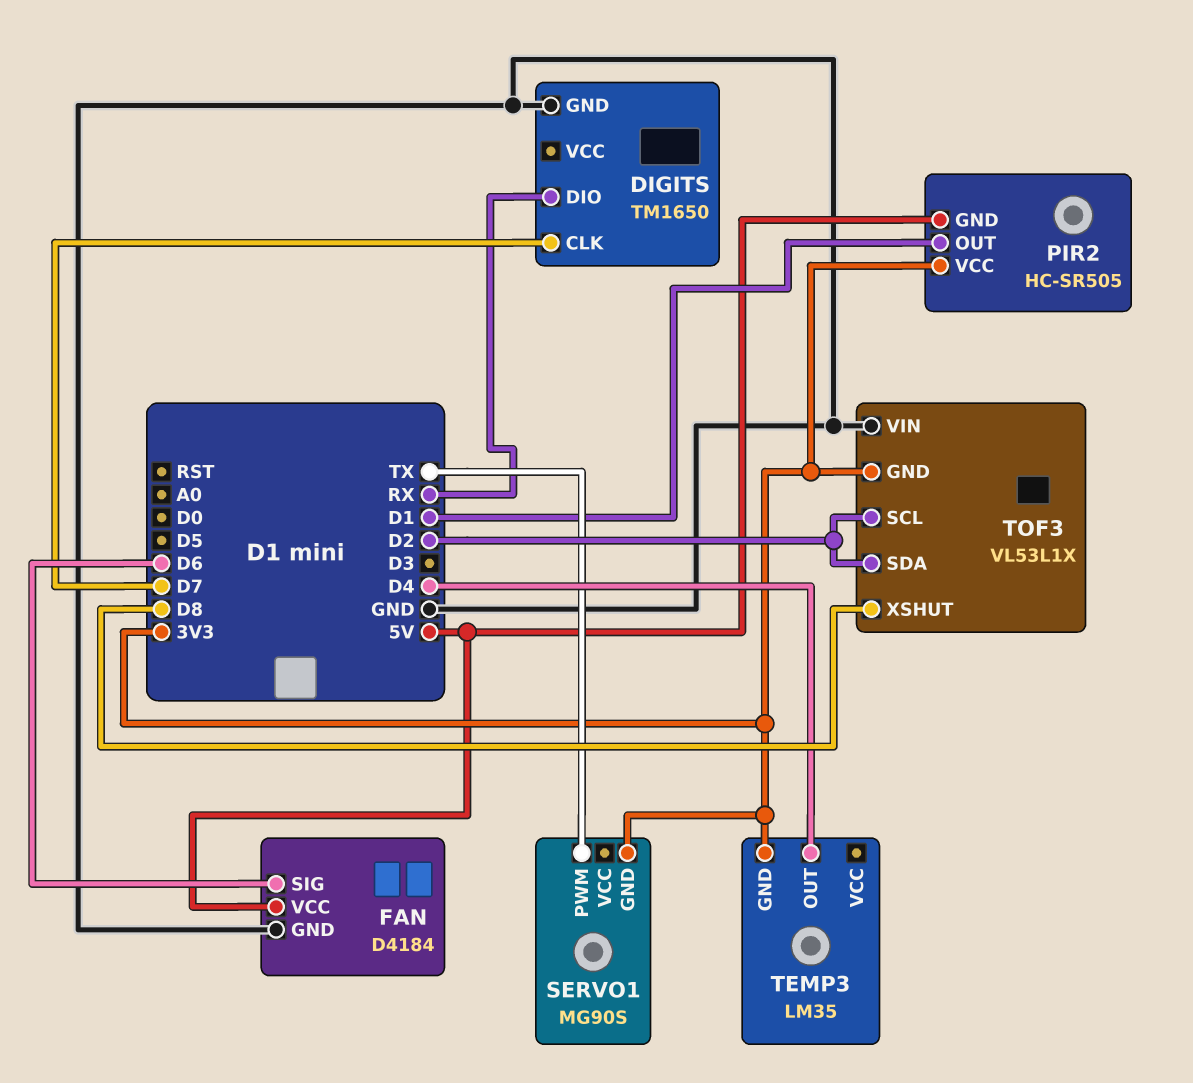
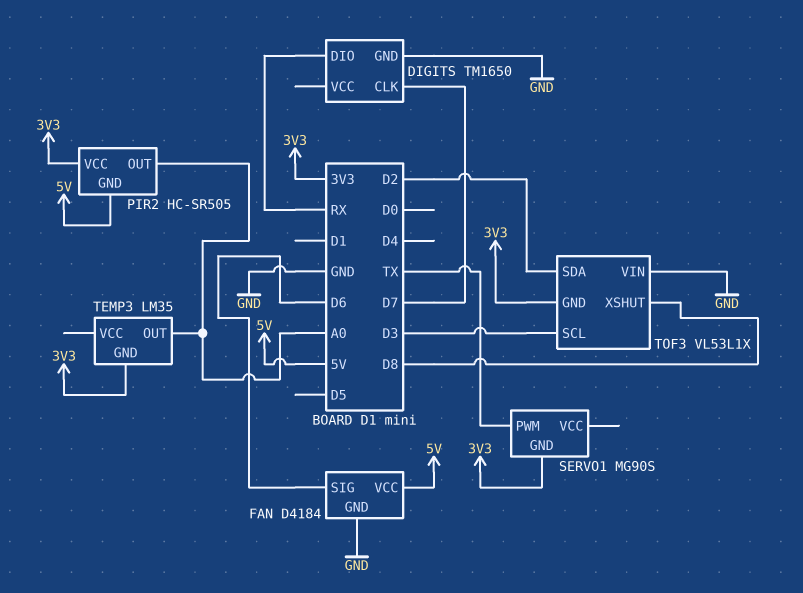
PIR2 pin OUT: D1 -> A0
TEMP3 pin OUT: D4 -> A0
TOF3 pin SCL: D2 -> D3

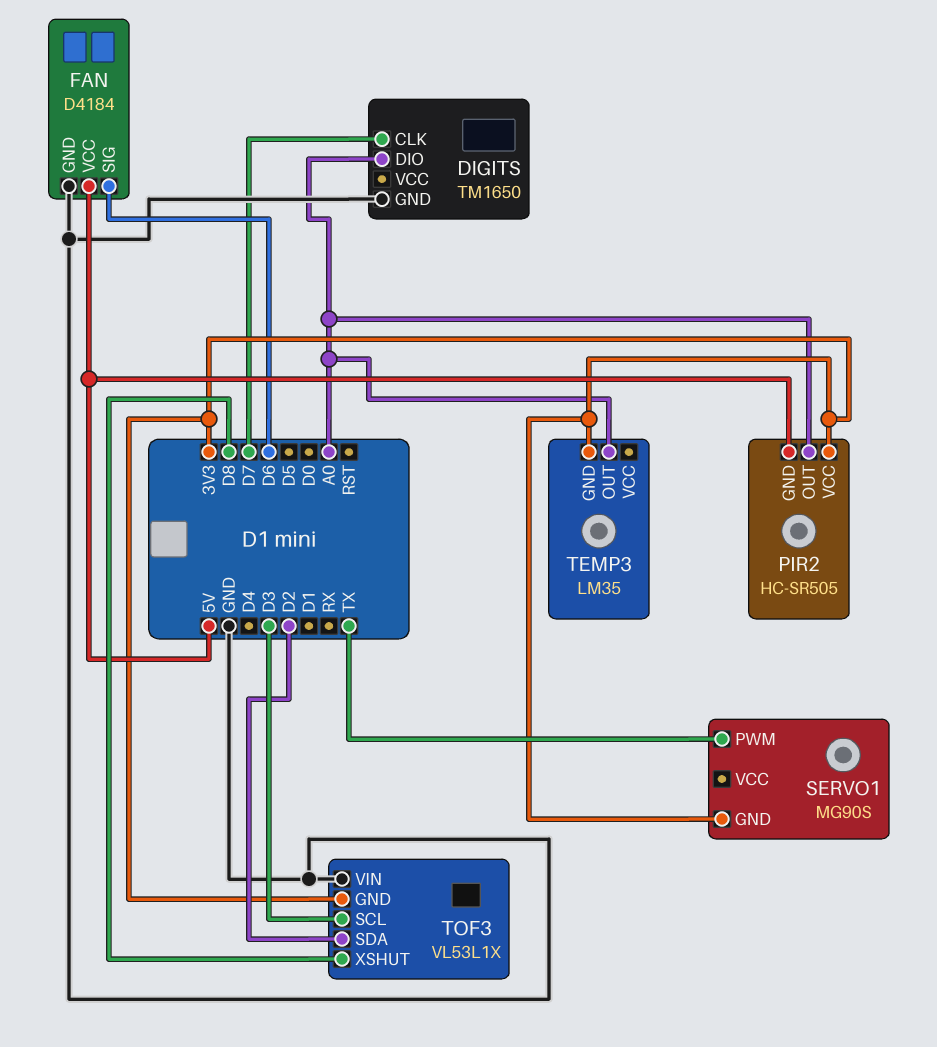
DIGITS pin DIO: RX -> A0

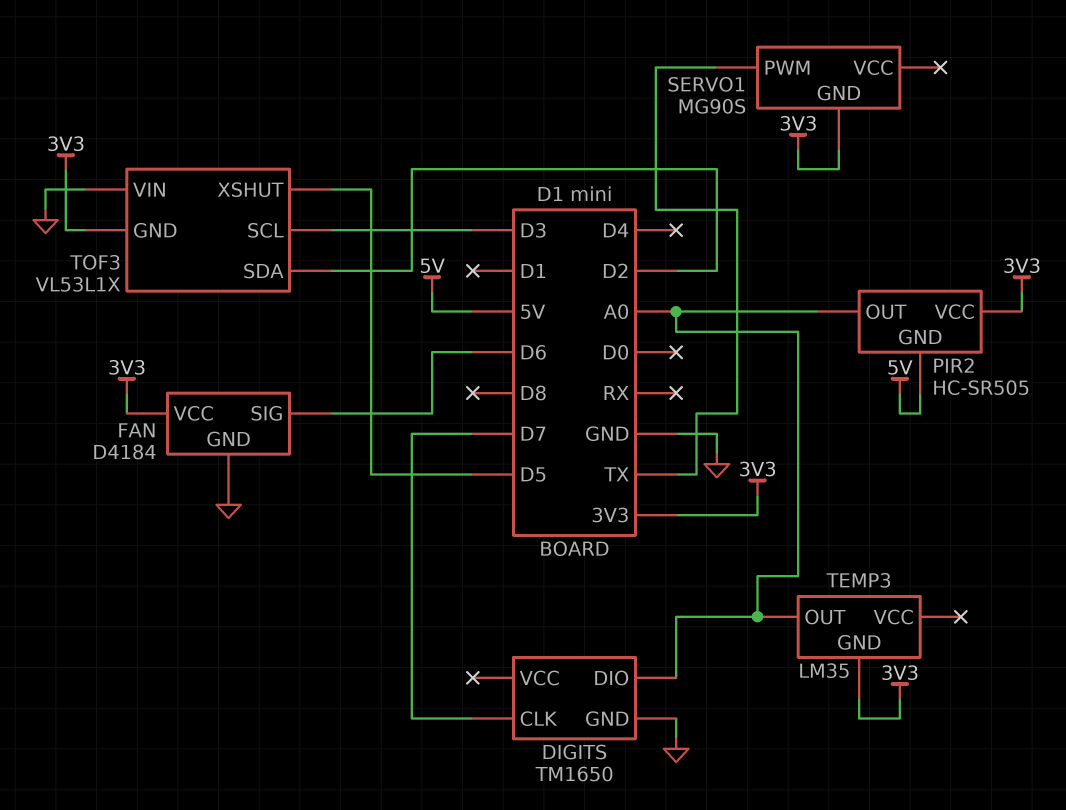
FAN pin VCC: 5V -> 3V3
TOF3 pin XSHUT: D8 -> D5

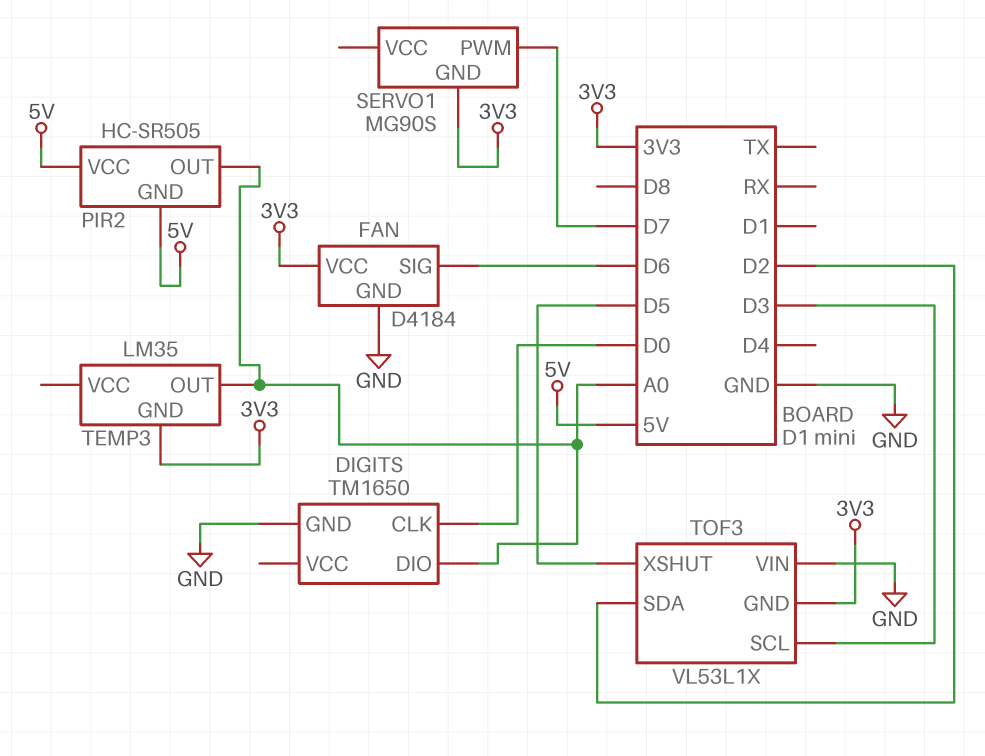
DIGITS pin CLK: D7 -> D0
PIR2 pin VCC: 3V3 -> 5V
SERVO1 pin PWM: TX -> D7

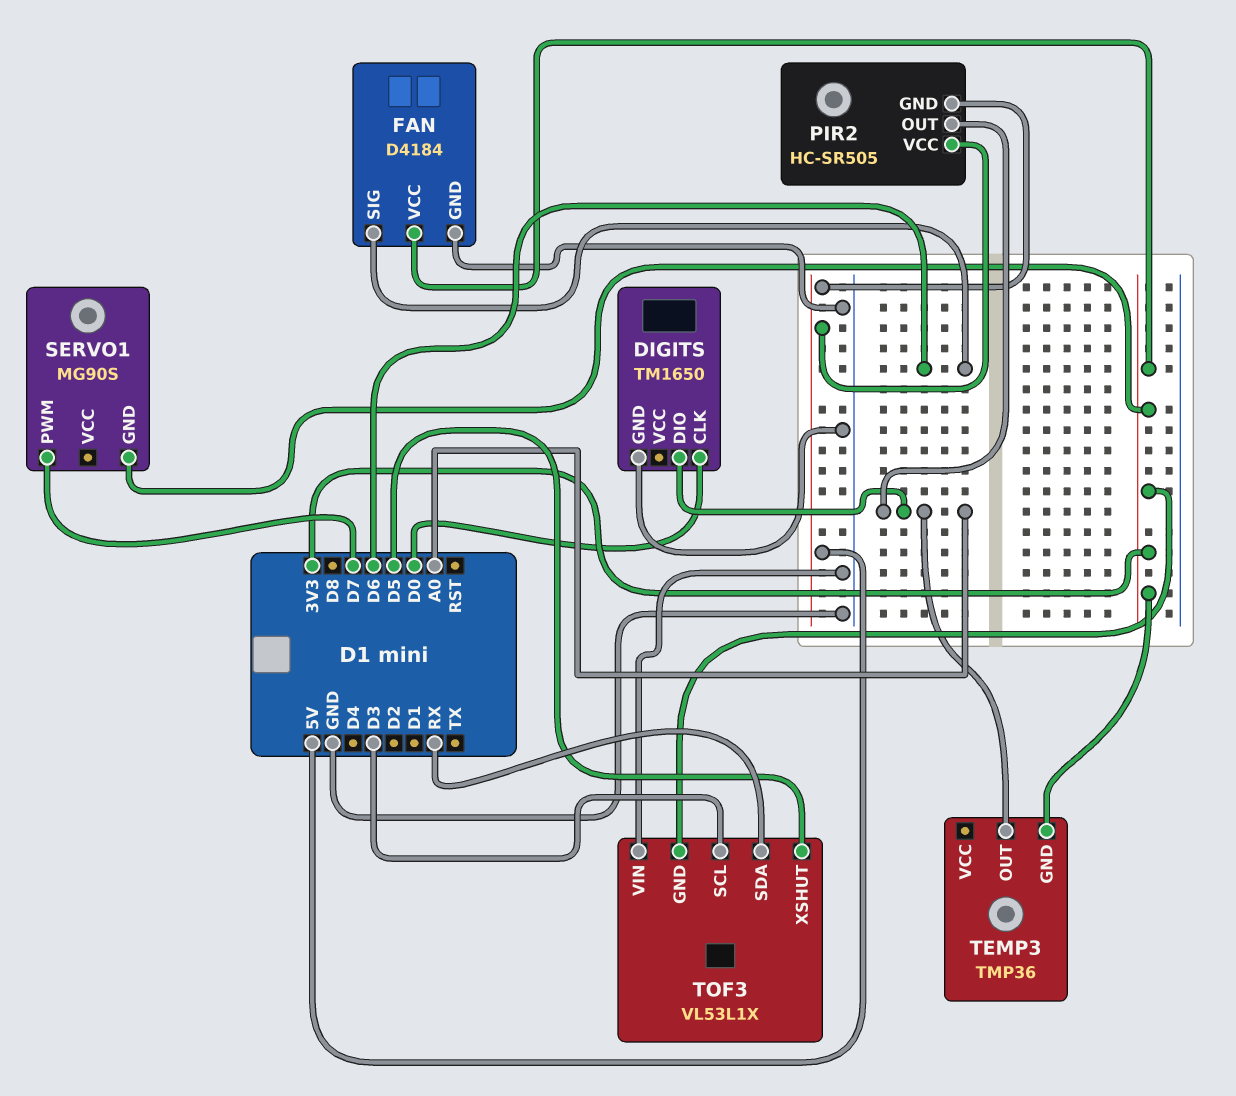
TEMP3: LM35 -> TMP36
TOF3 pin SDA: D2 -> RX

